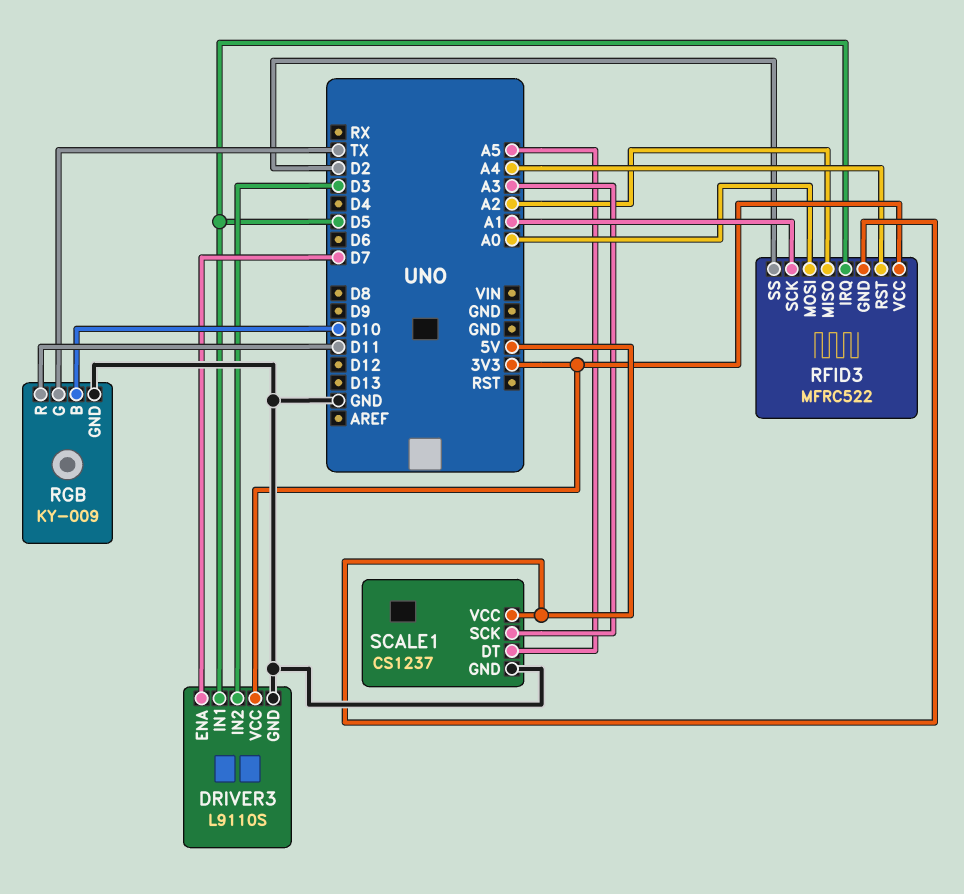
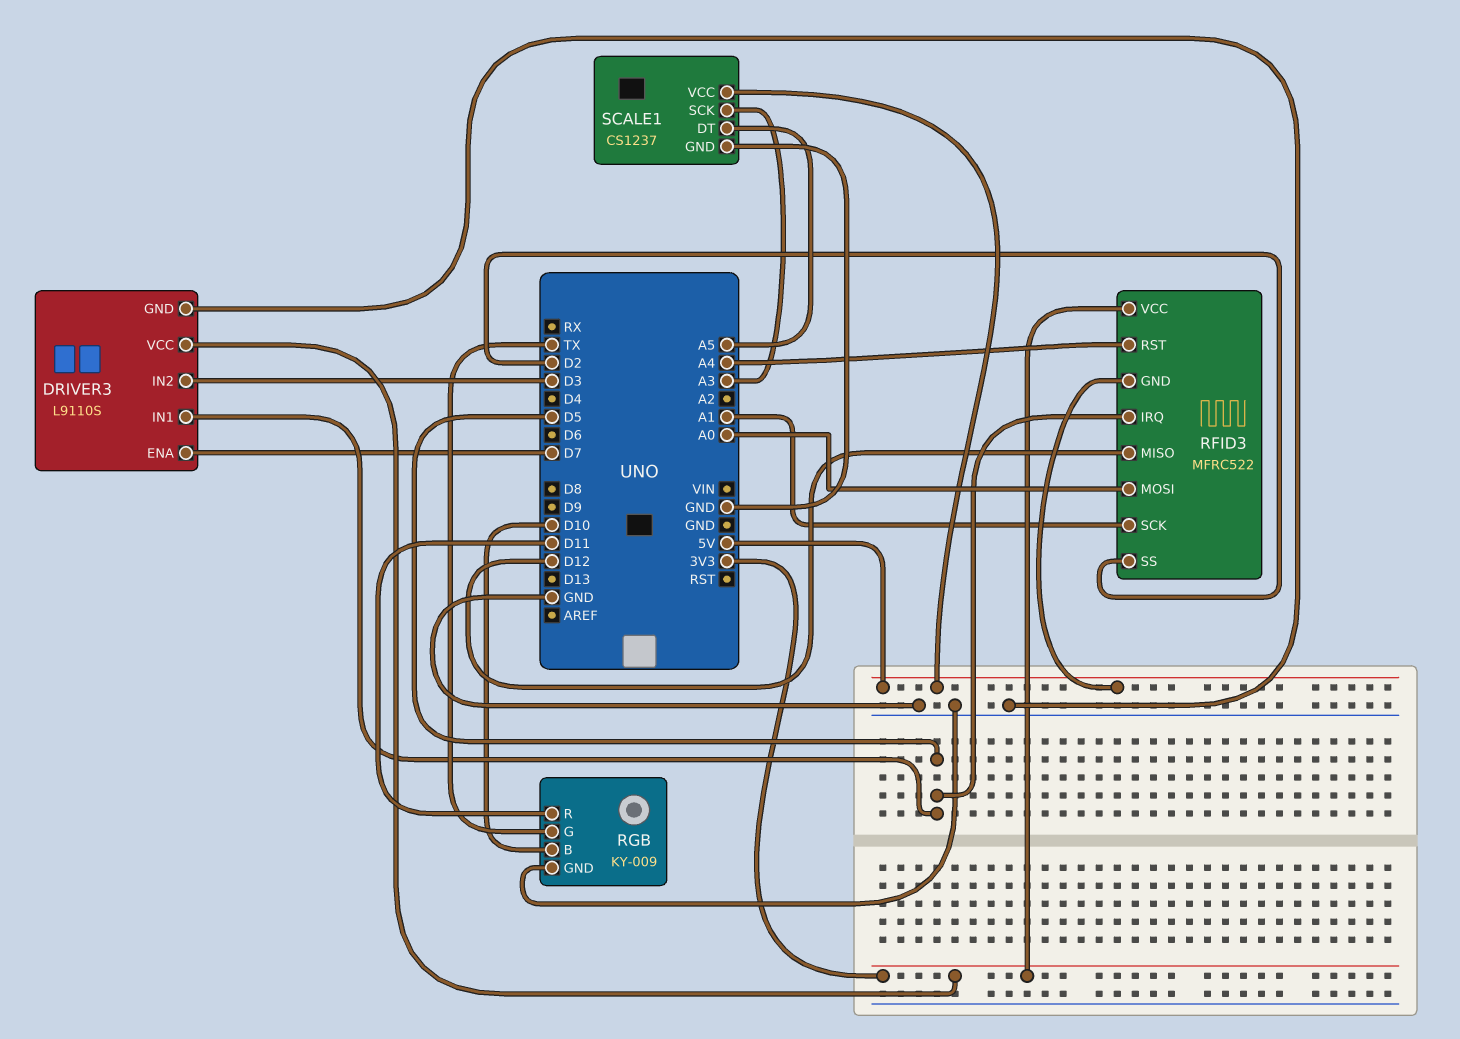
RFID3 pin MISO: A2 -> D12

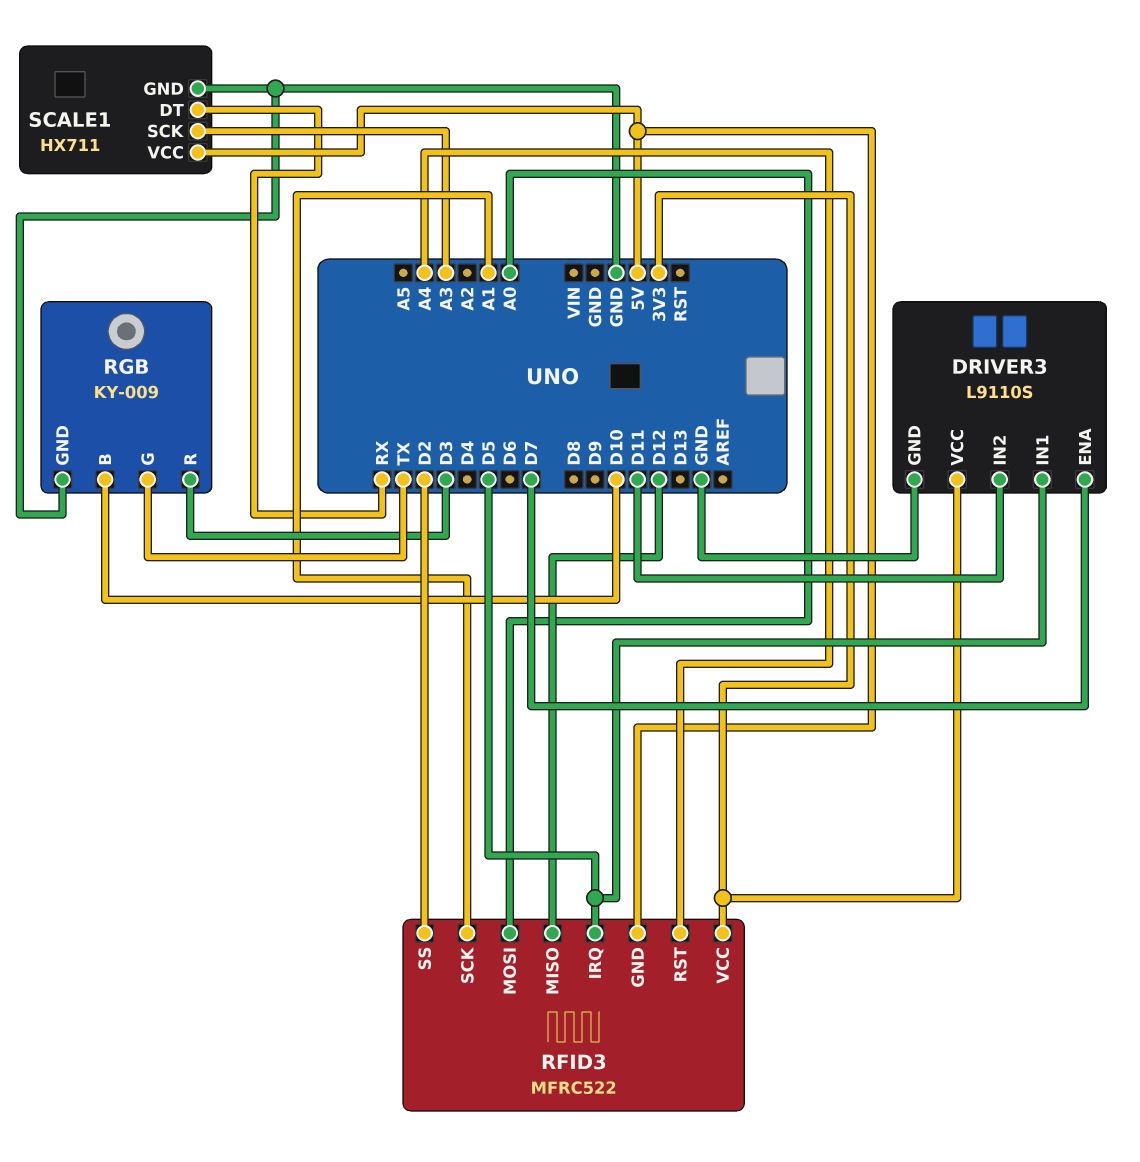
DRIVER3 pin IN2: D3 -> D11
RGB pin R: D11 -> D3
SCALE1: CS1237 -> HX711
SCALE1 pin DT: A5 -> RX

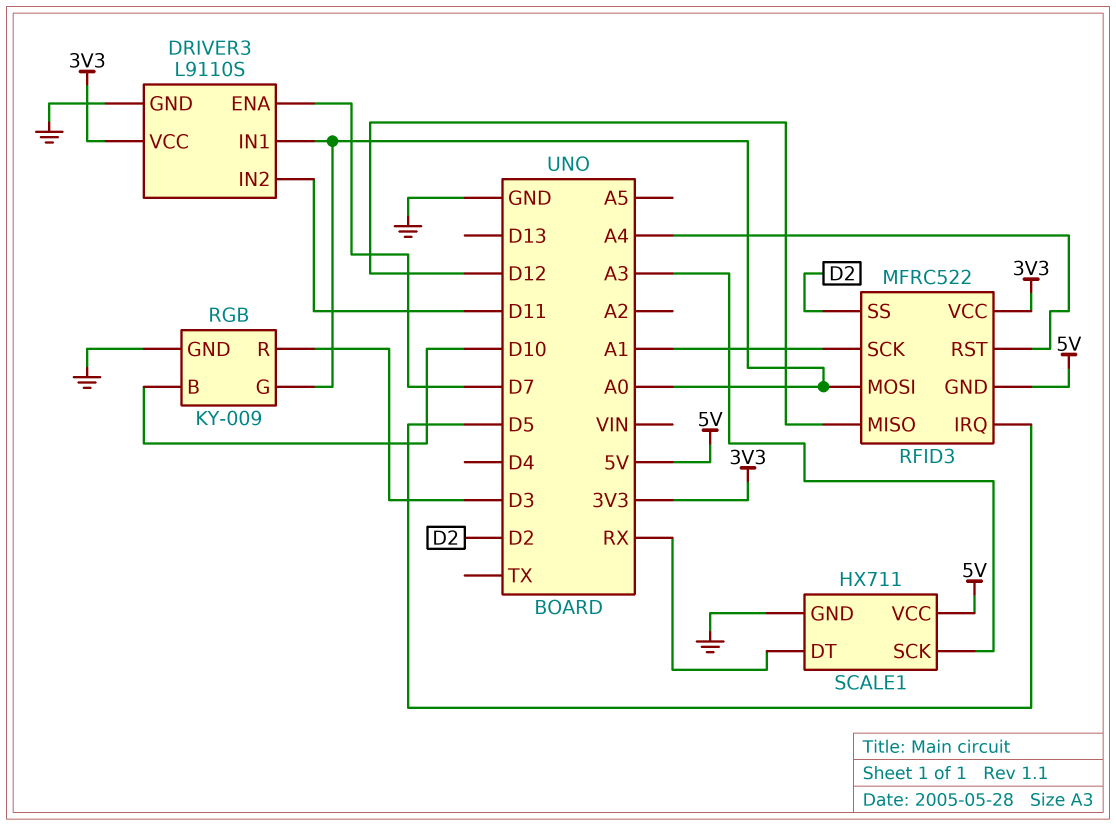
DRIVER3 pin IN1: D5 -> A0
RGB pin G: TX -> A0

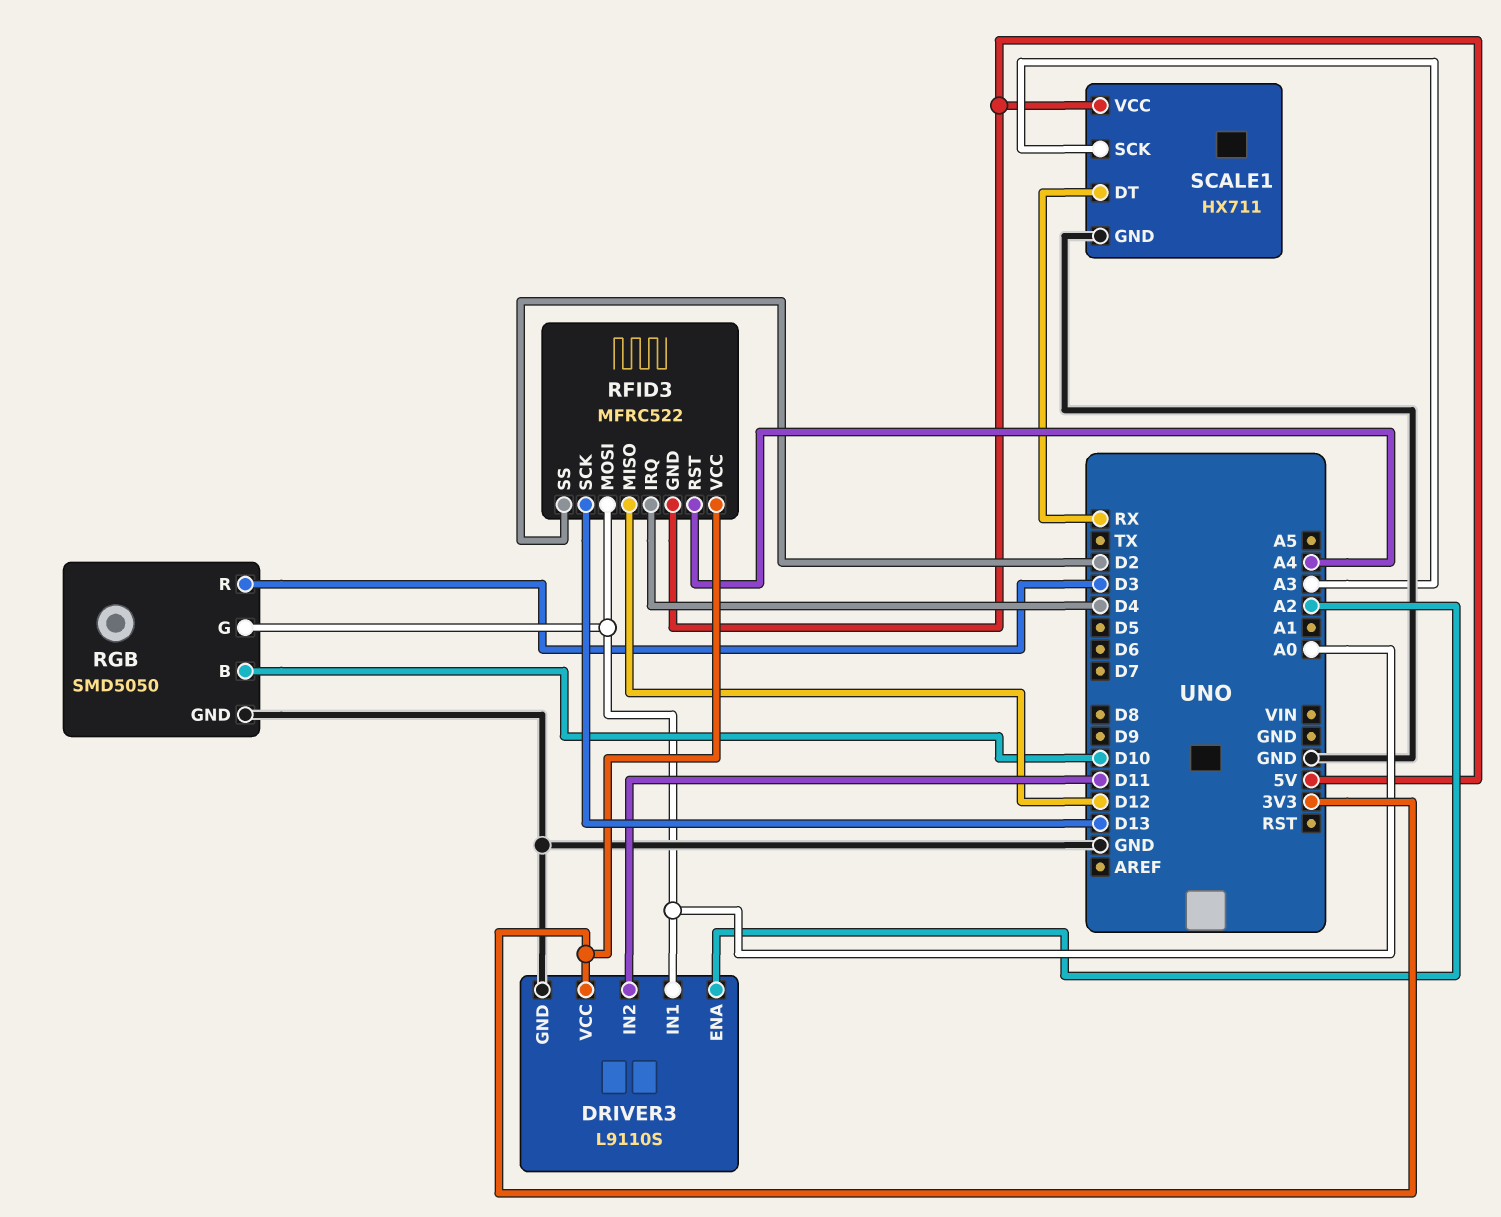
DRIVER3 pin ENA: D7 -> A2
RFID3 pin IRQ: D5 -> D4
RFID3 pin SCK: A1 -> D13
RGB: KY-009 -> SMD5050

